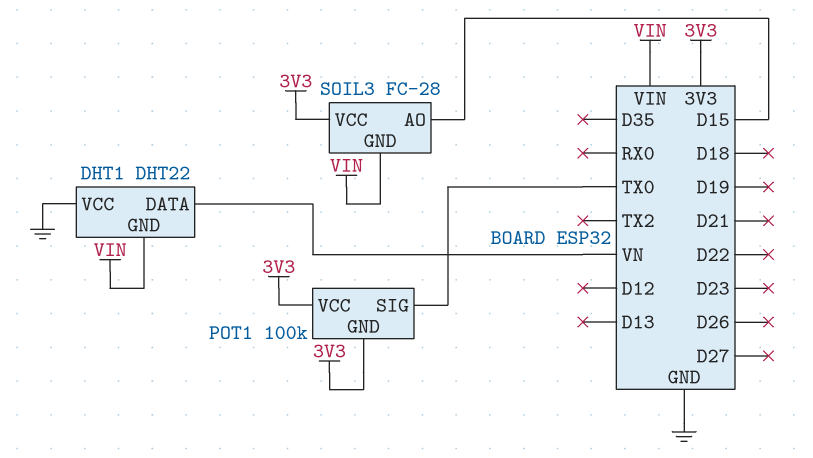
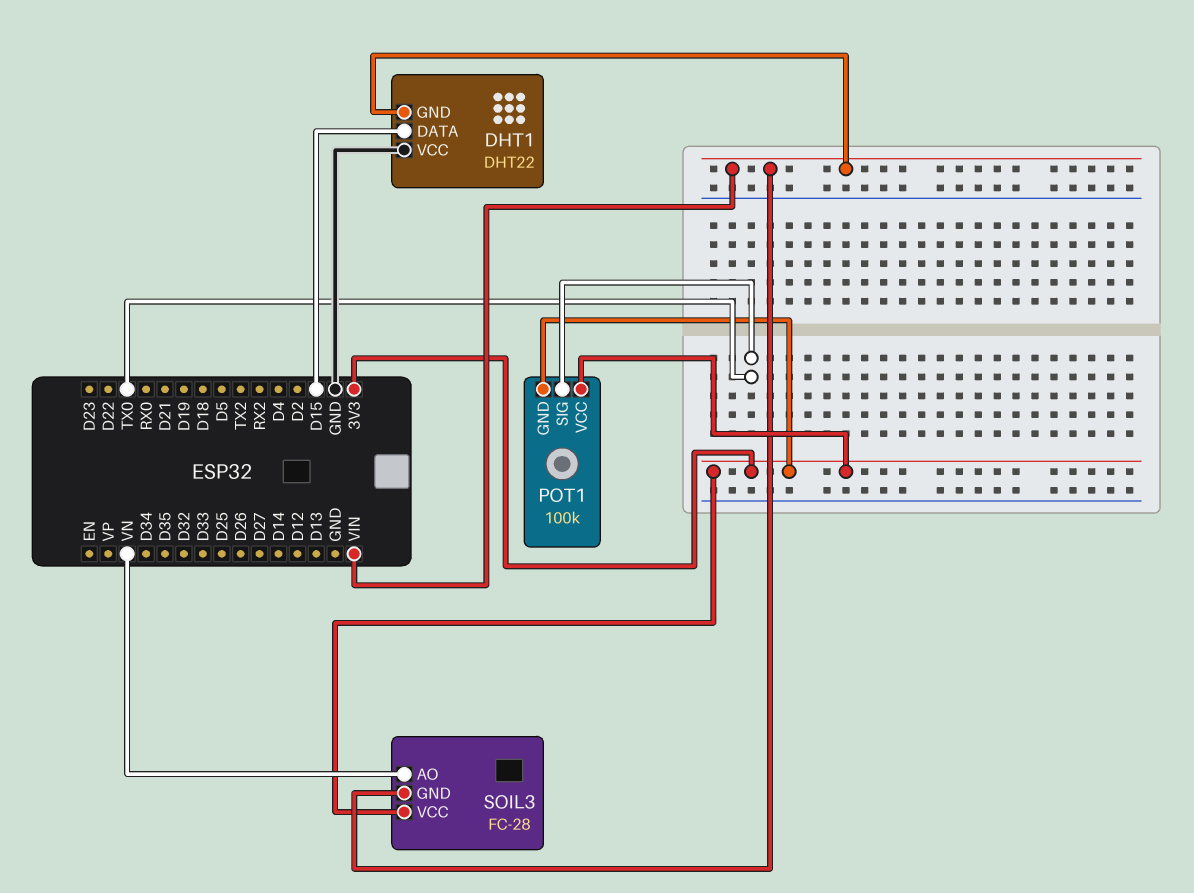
DHT1 pin DATA: VN -> D15
SOIL3 pin AO: D15 -> VN

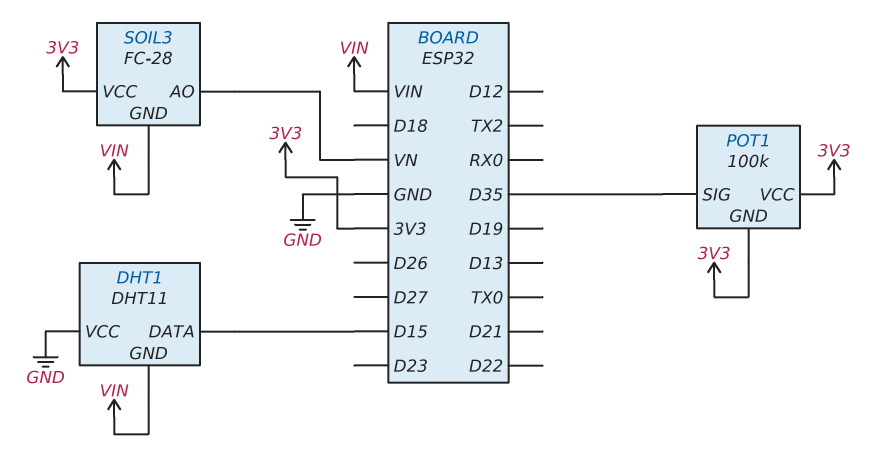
DHT1: DHT22 -> DHT11
POT1 pin SIG: TX0 -> D35

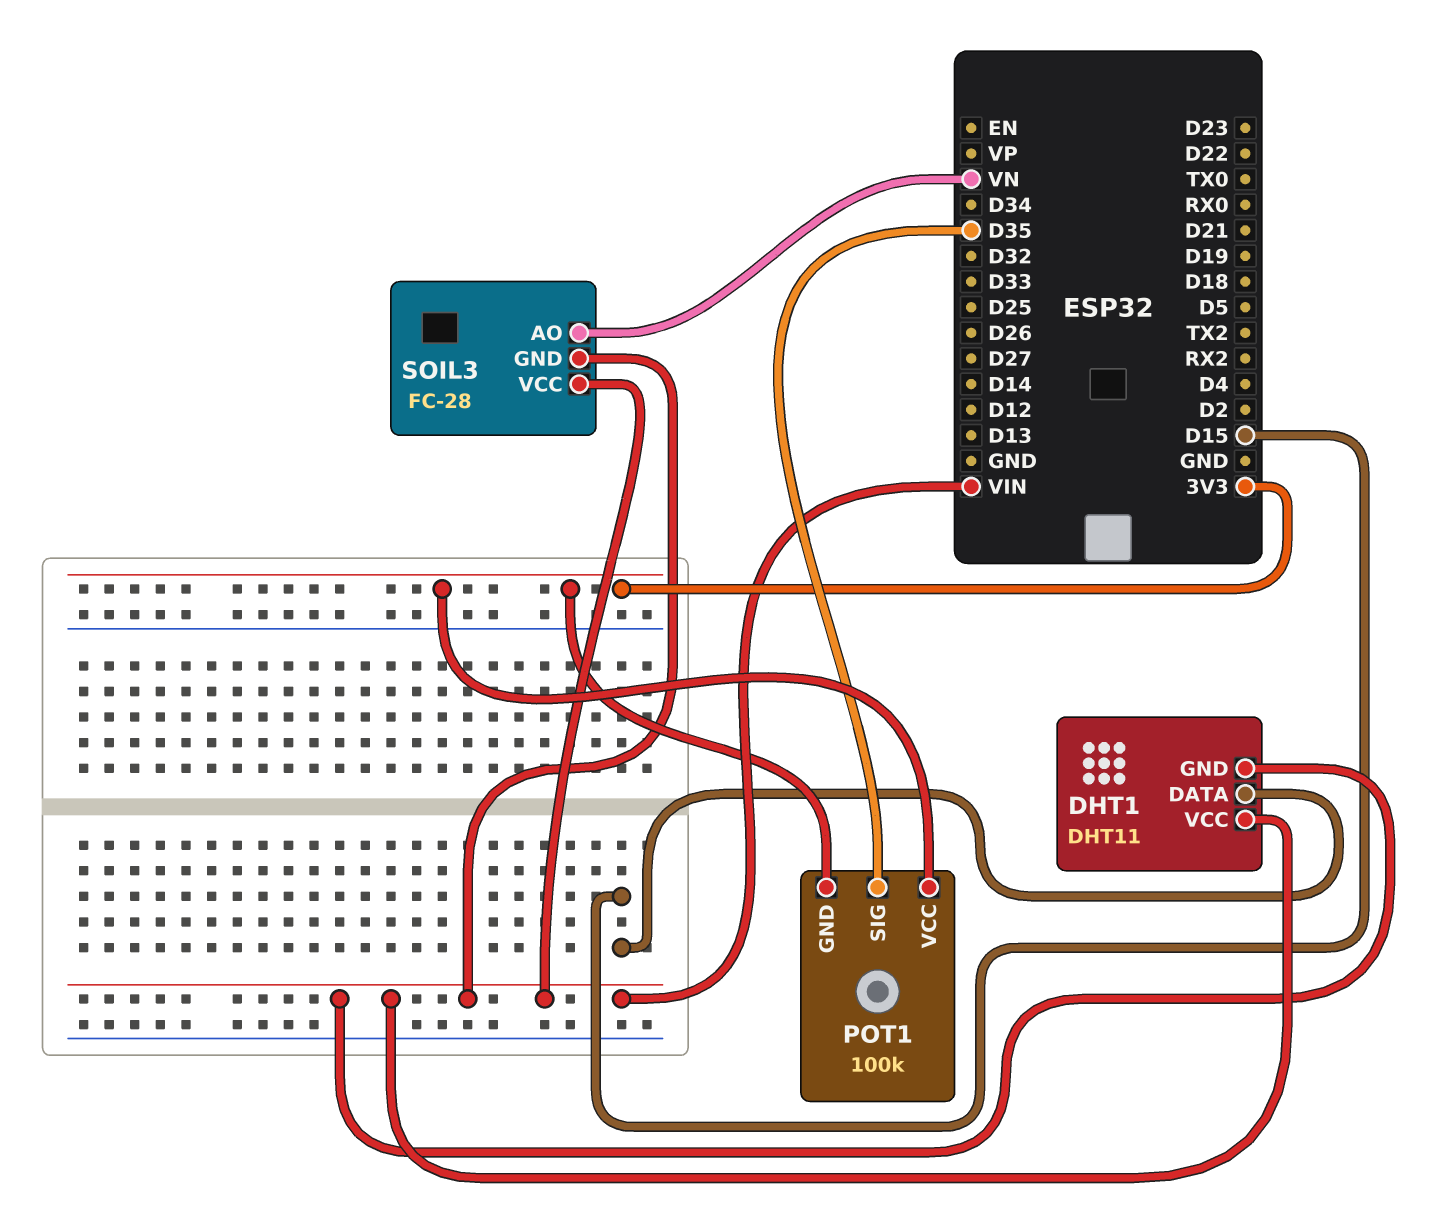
DHT1 pin VCC: GND -> VIN
SOIL3 pin VCC: 3V3 -> VIN

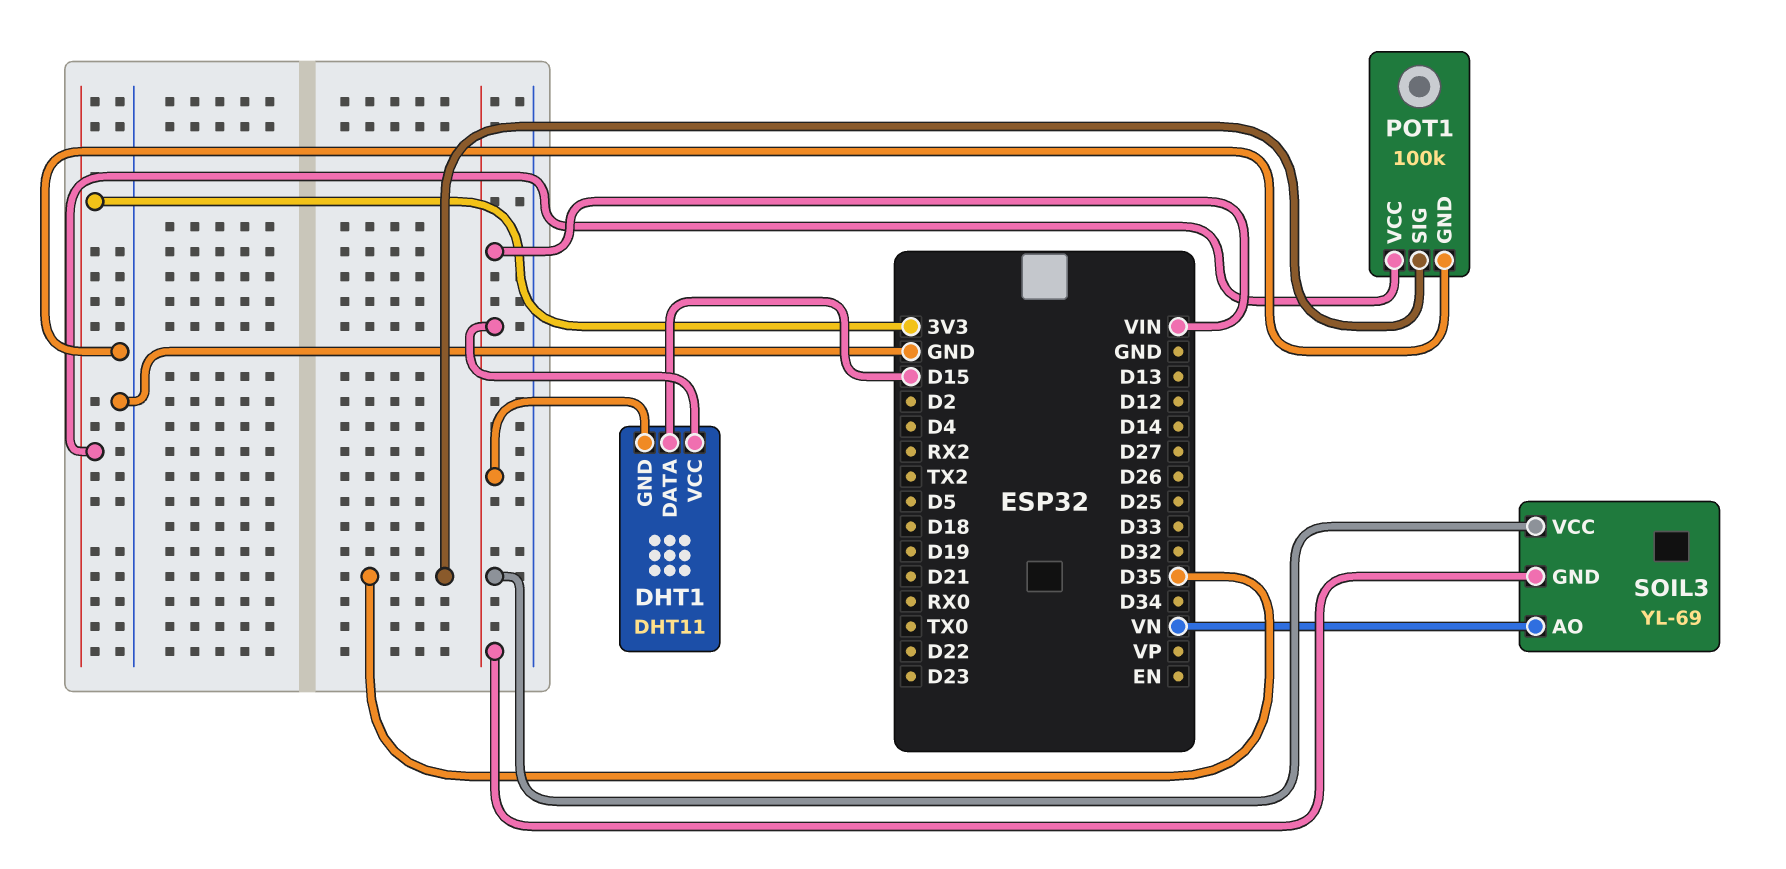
POT1 pin GND: 3V3 -> GND
SOIL3: FC-28 -> YL-69

